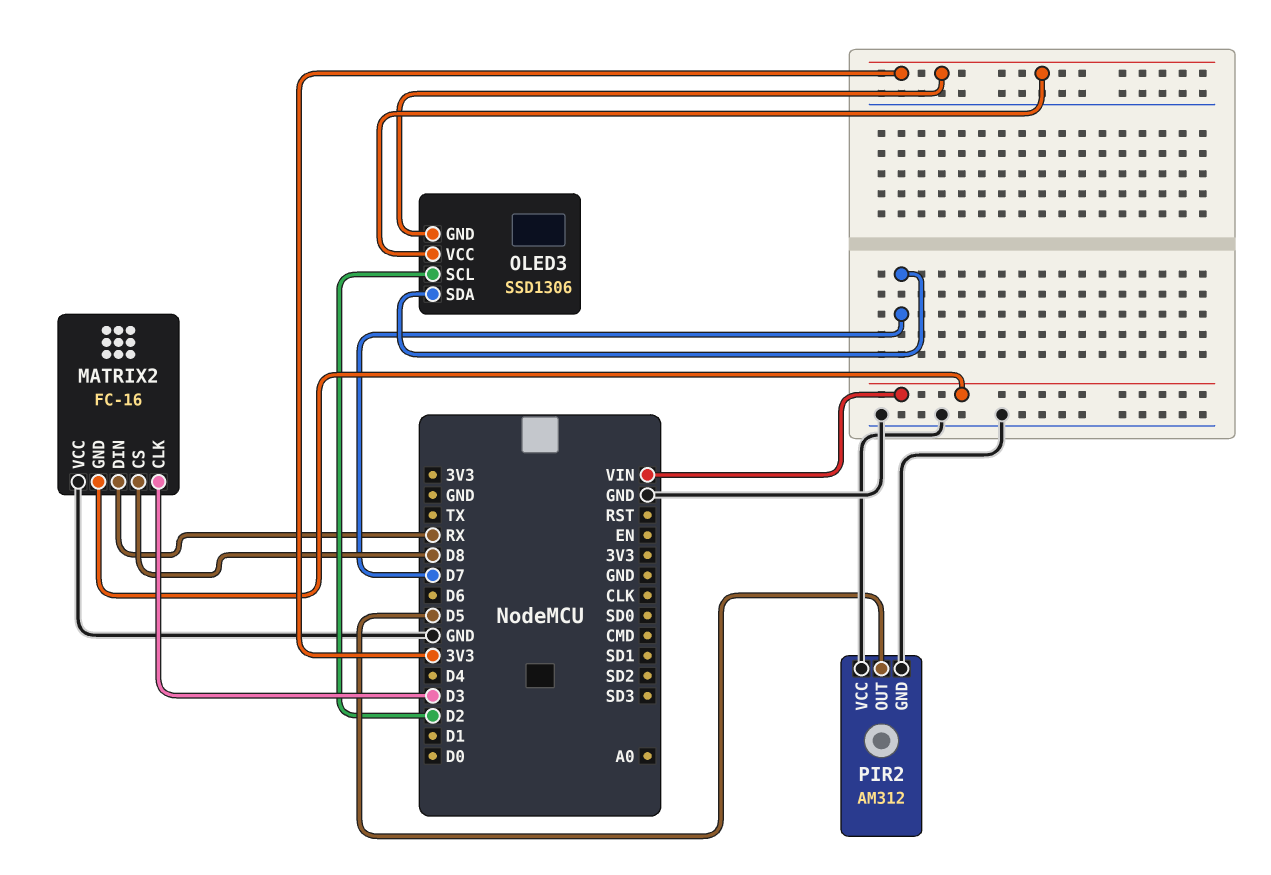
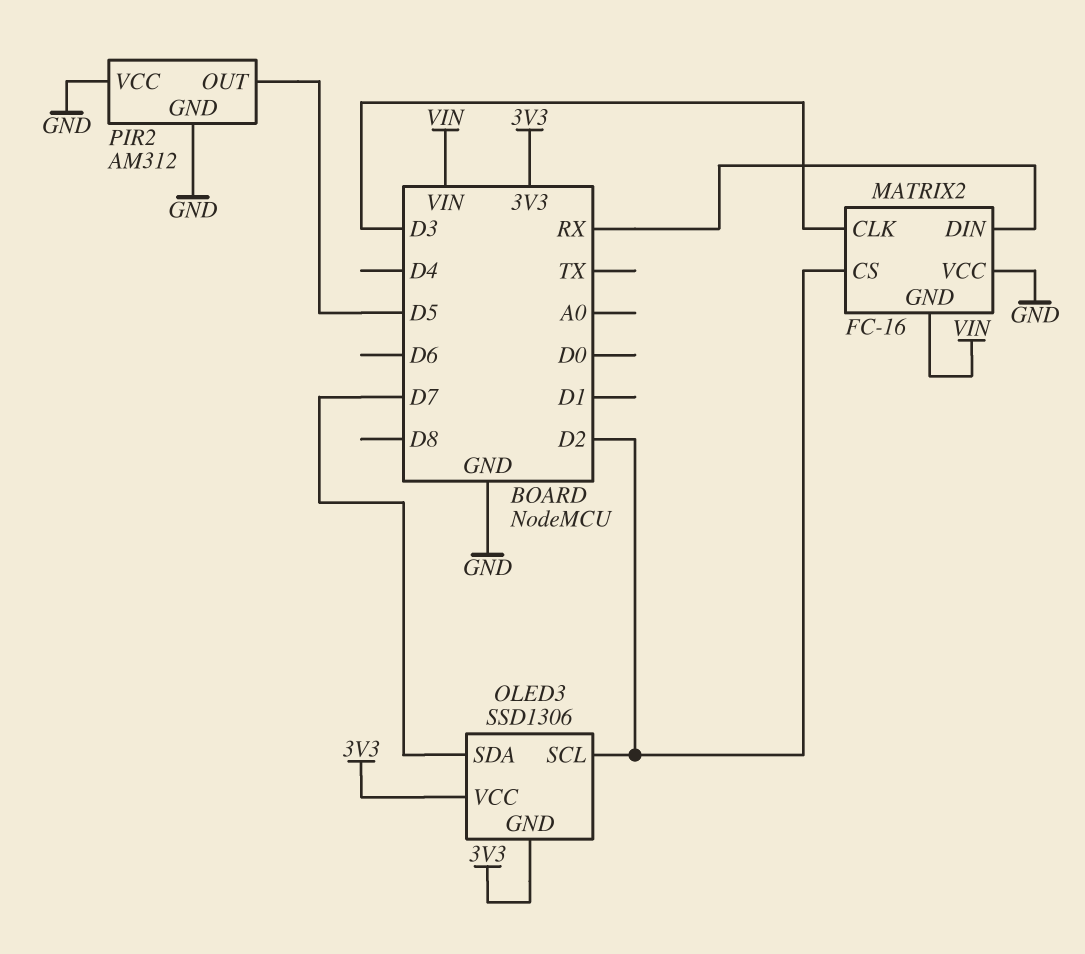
MATRIX2 pin CS: D8 -> D2

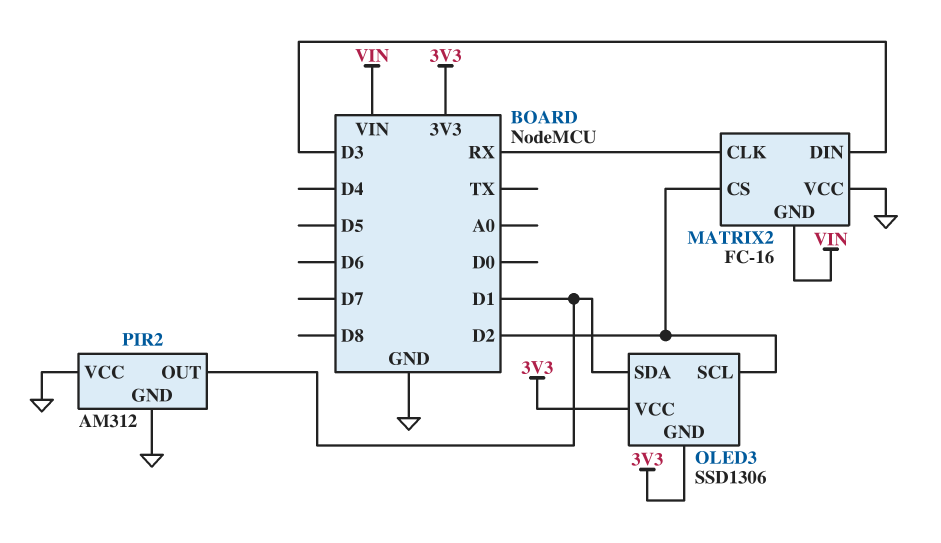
MATRIX2 pin CLK: D3 -> RX
MATRIX2 pin DIN: RX -> D3
OLED3 pin SDA: D7 -> D1
PIR2 pin OUT: D5 -> D1

